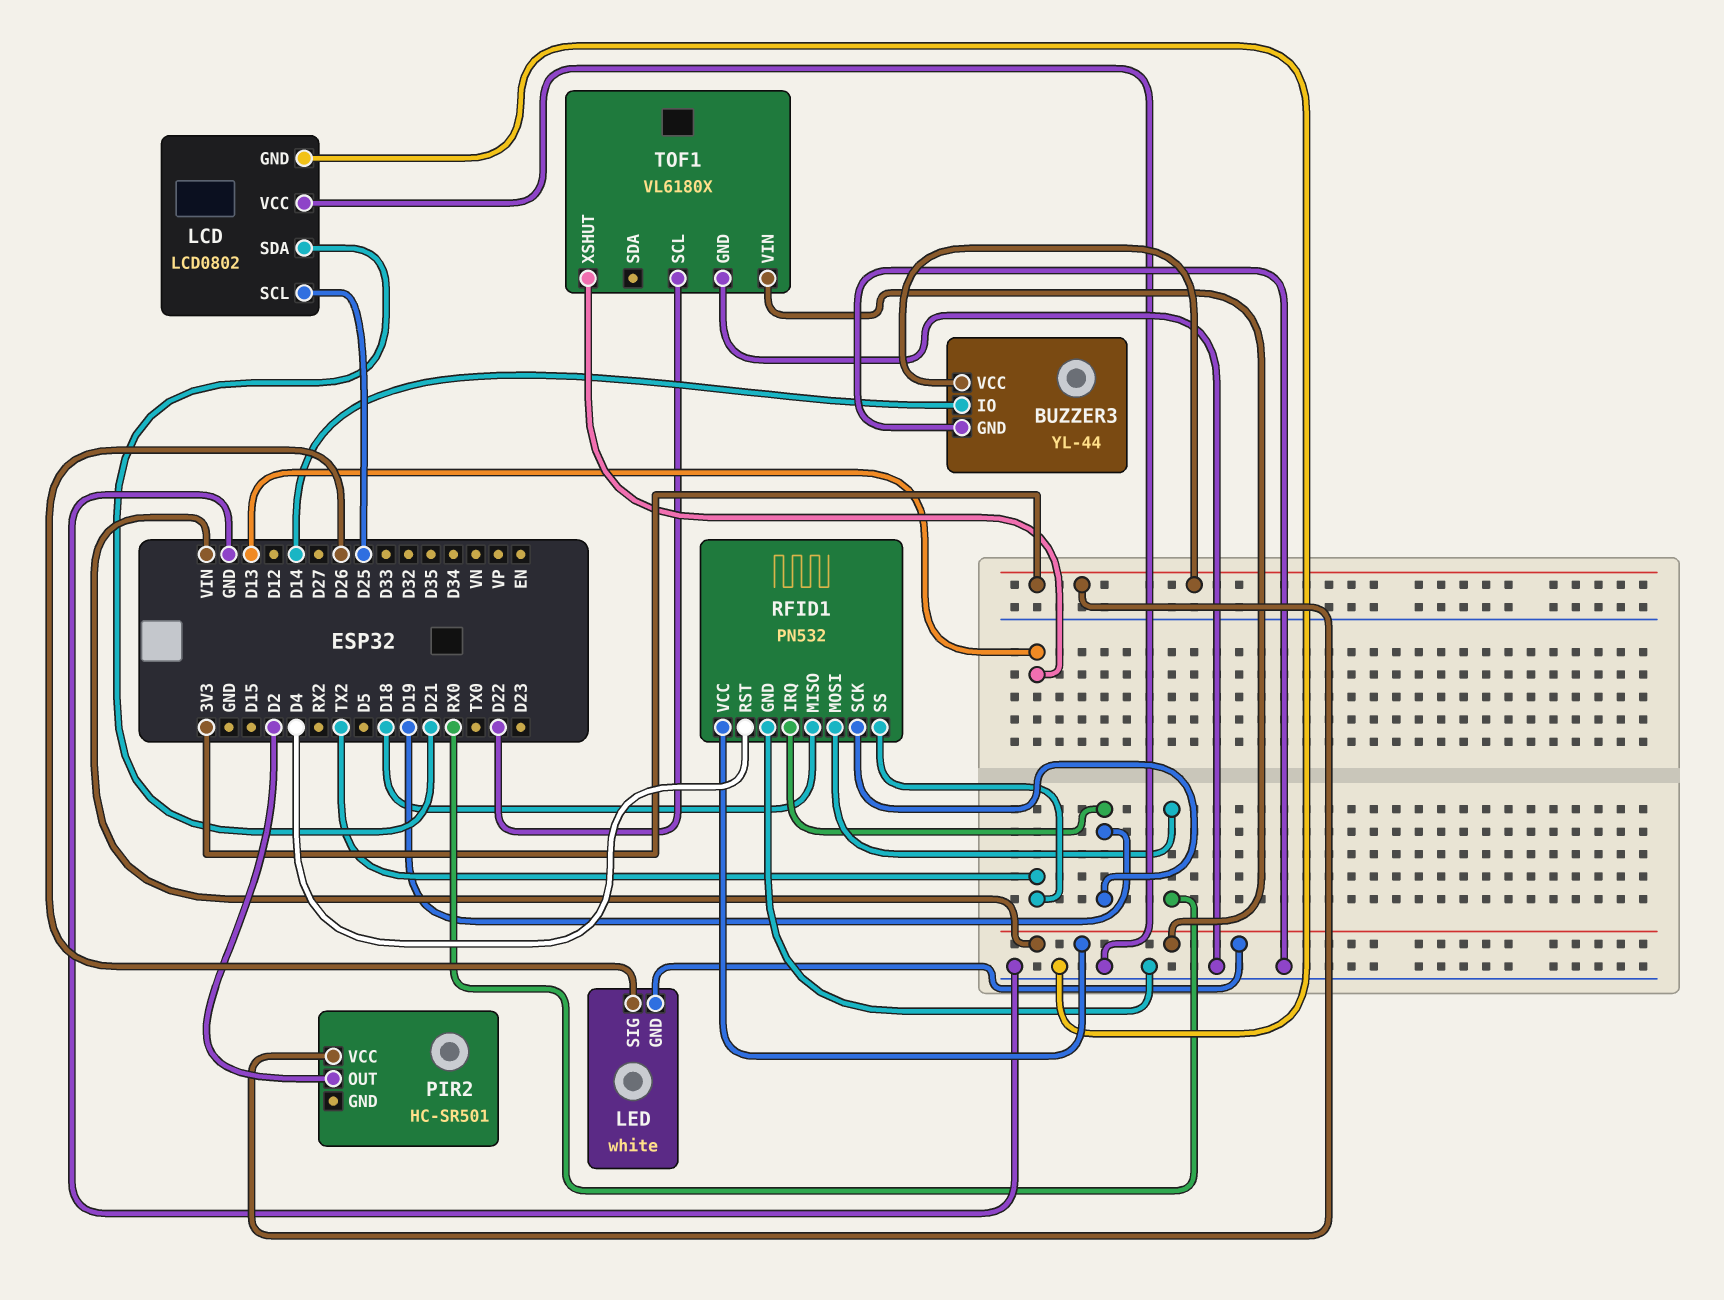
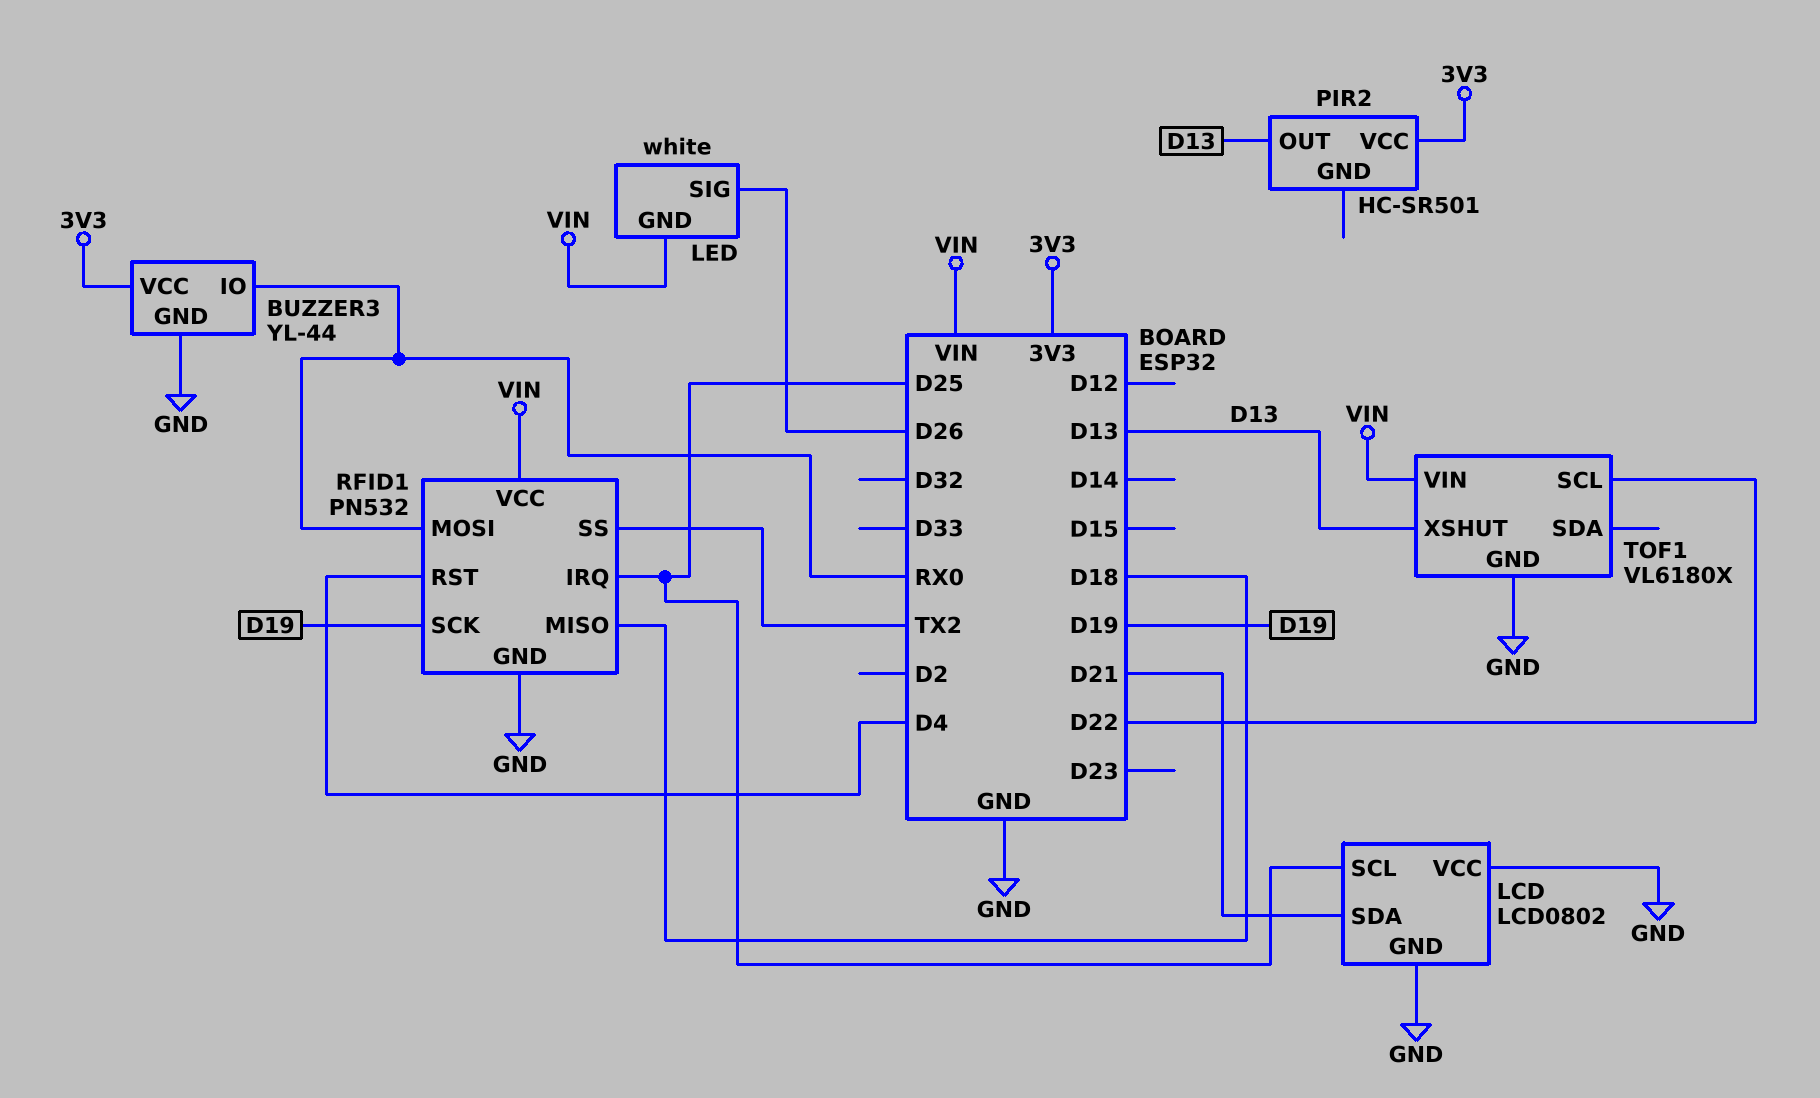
BUZZER3 pin IO: D14 -> RX0
PIR2 pin OUT: D2 -> D13
RFID1 pin IRQ: D19 -> D25

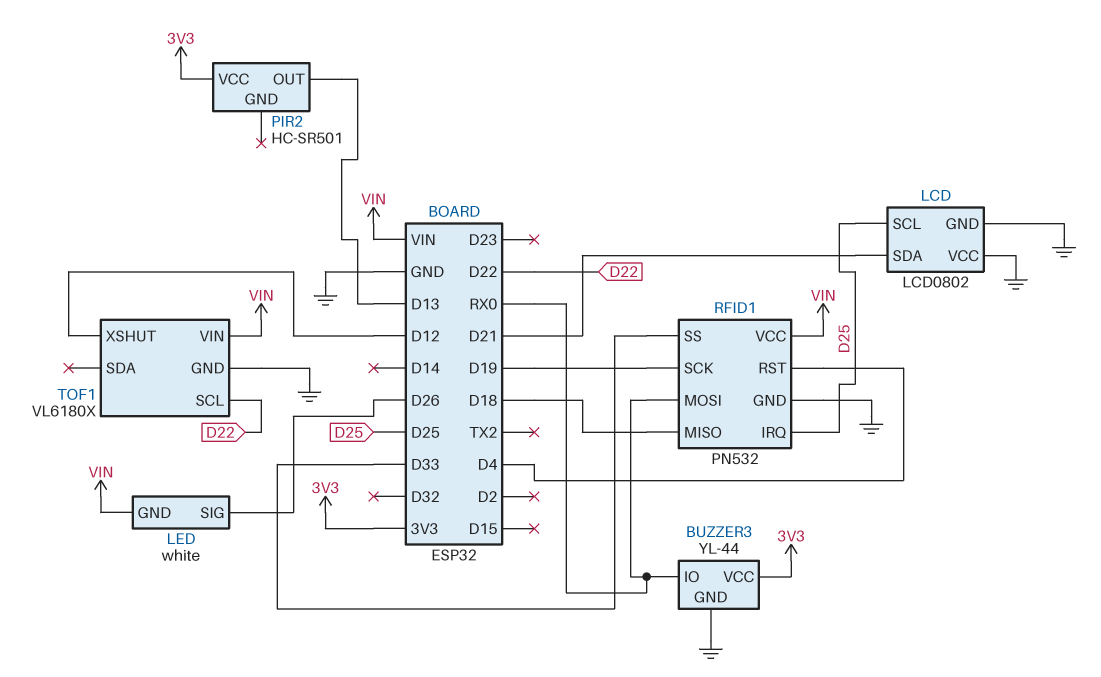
RFID1 pin SS: TX2 -> D33
TOF1 pin XSHUT: D13 -> D12

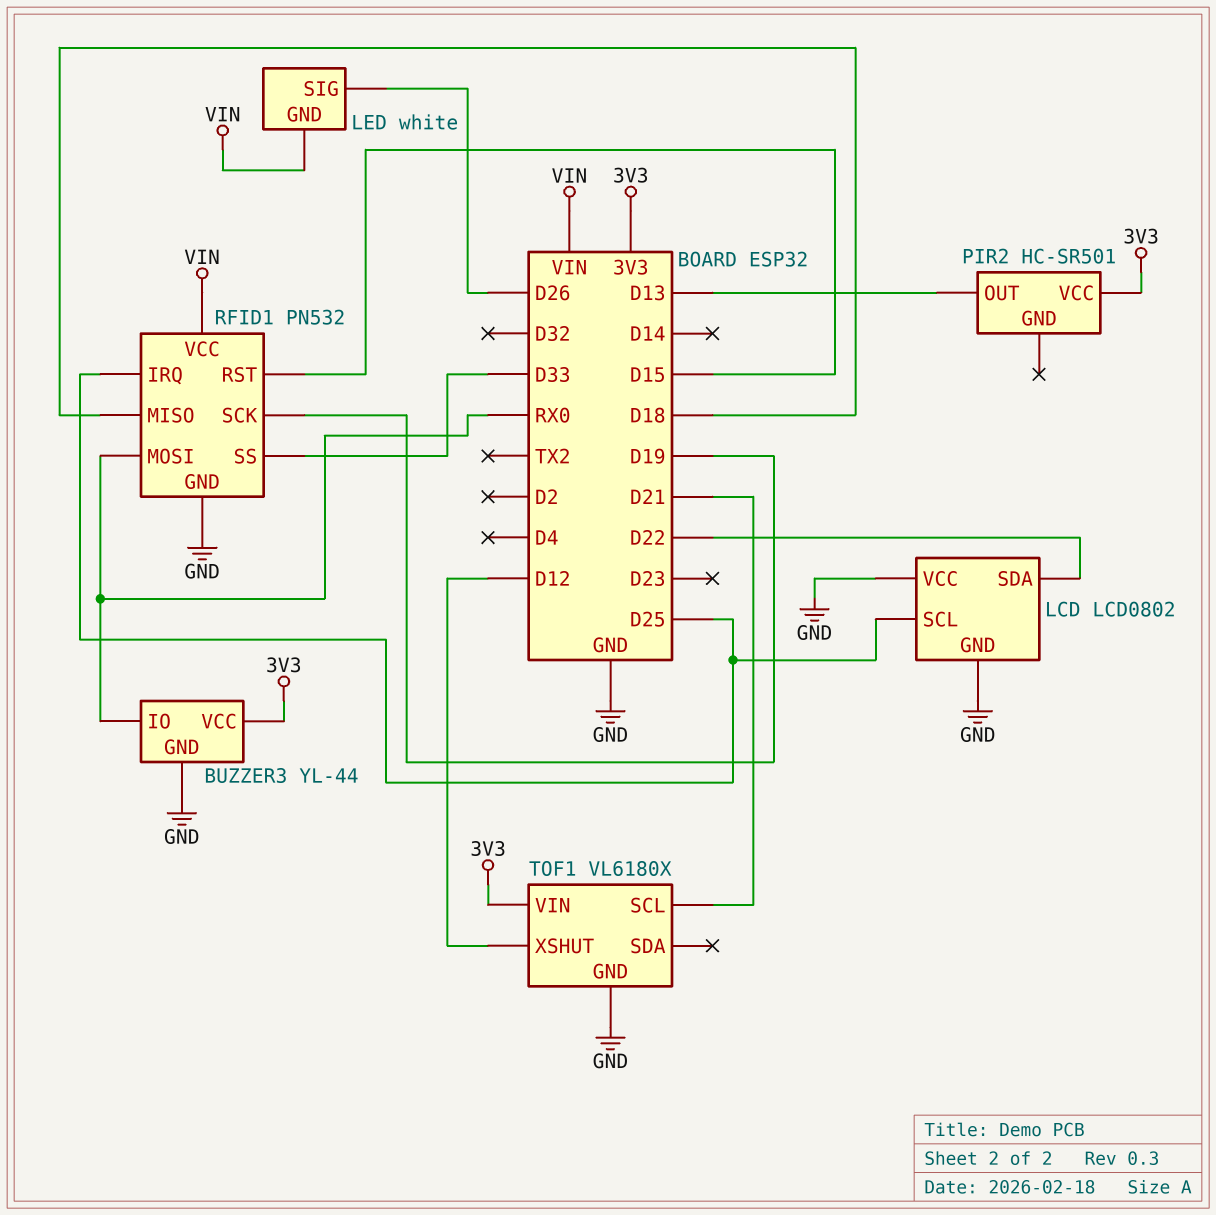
LCD pin SDA: D21 -> D22
RFID1 pin RST: D4 -> D15
TOF1 pin SCL: D22 -> D21
TOF1 pin VIN: VIN -> 3V3

